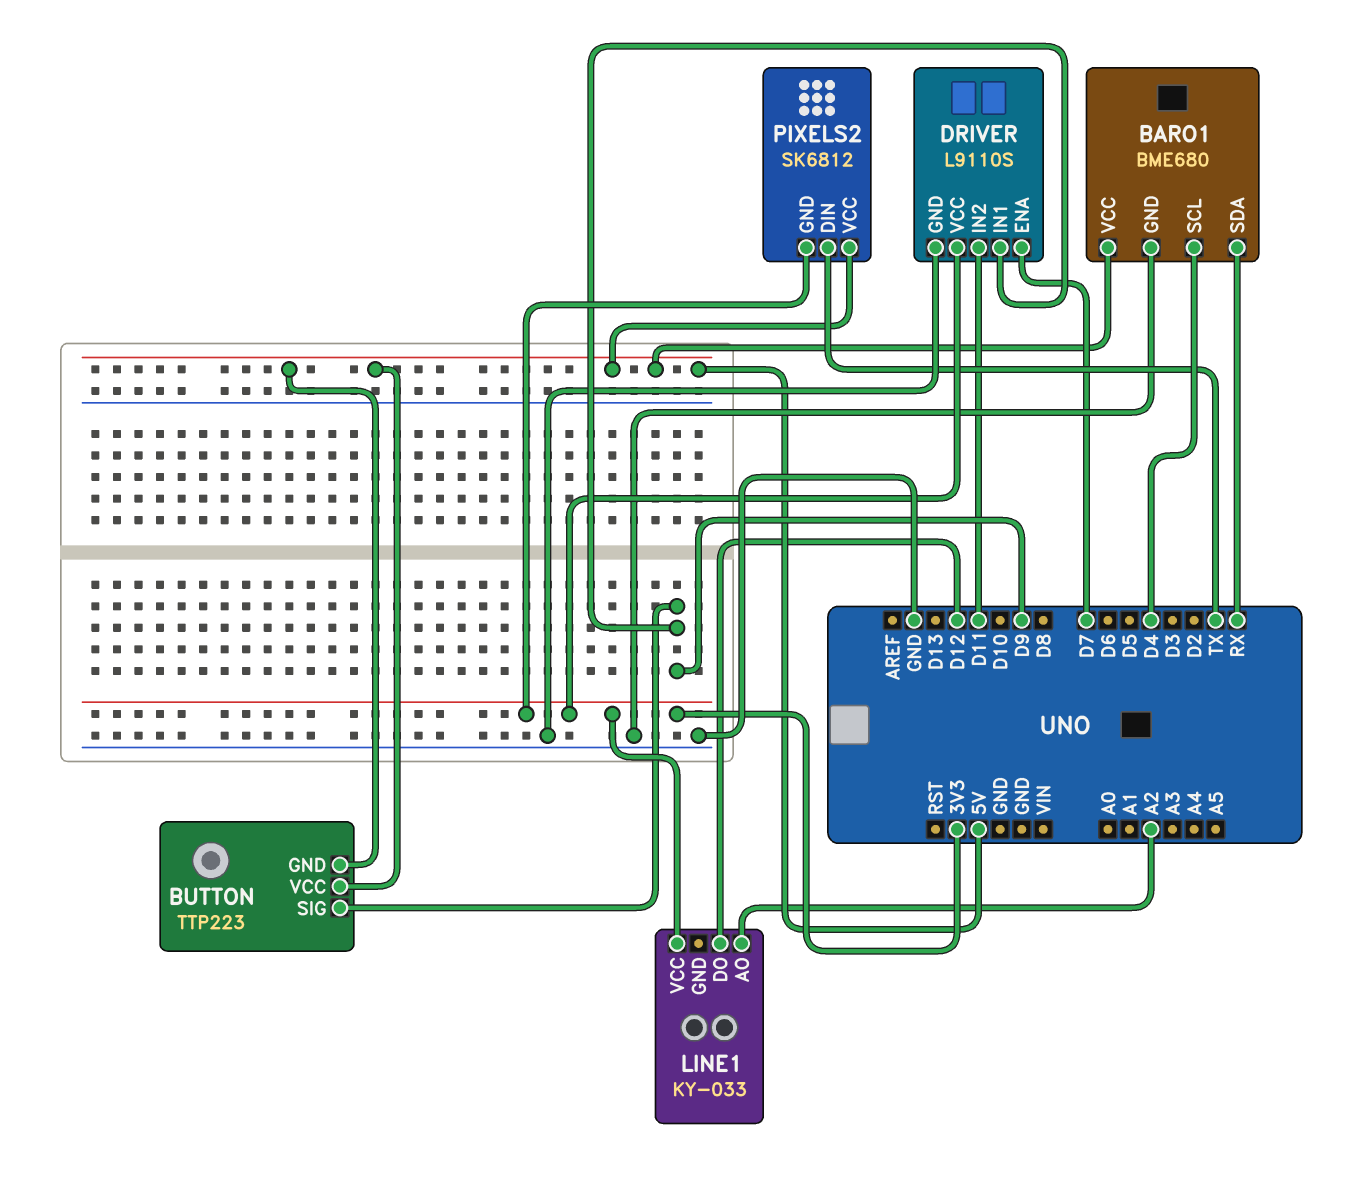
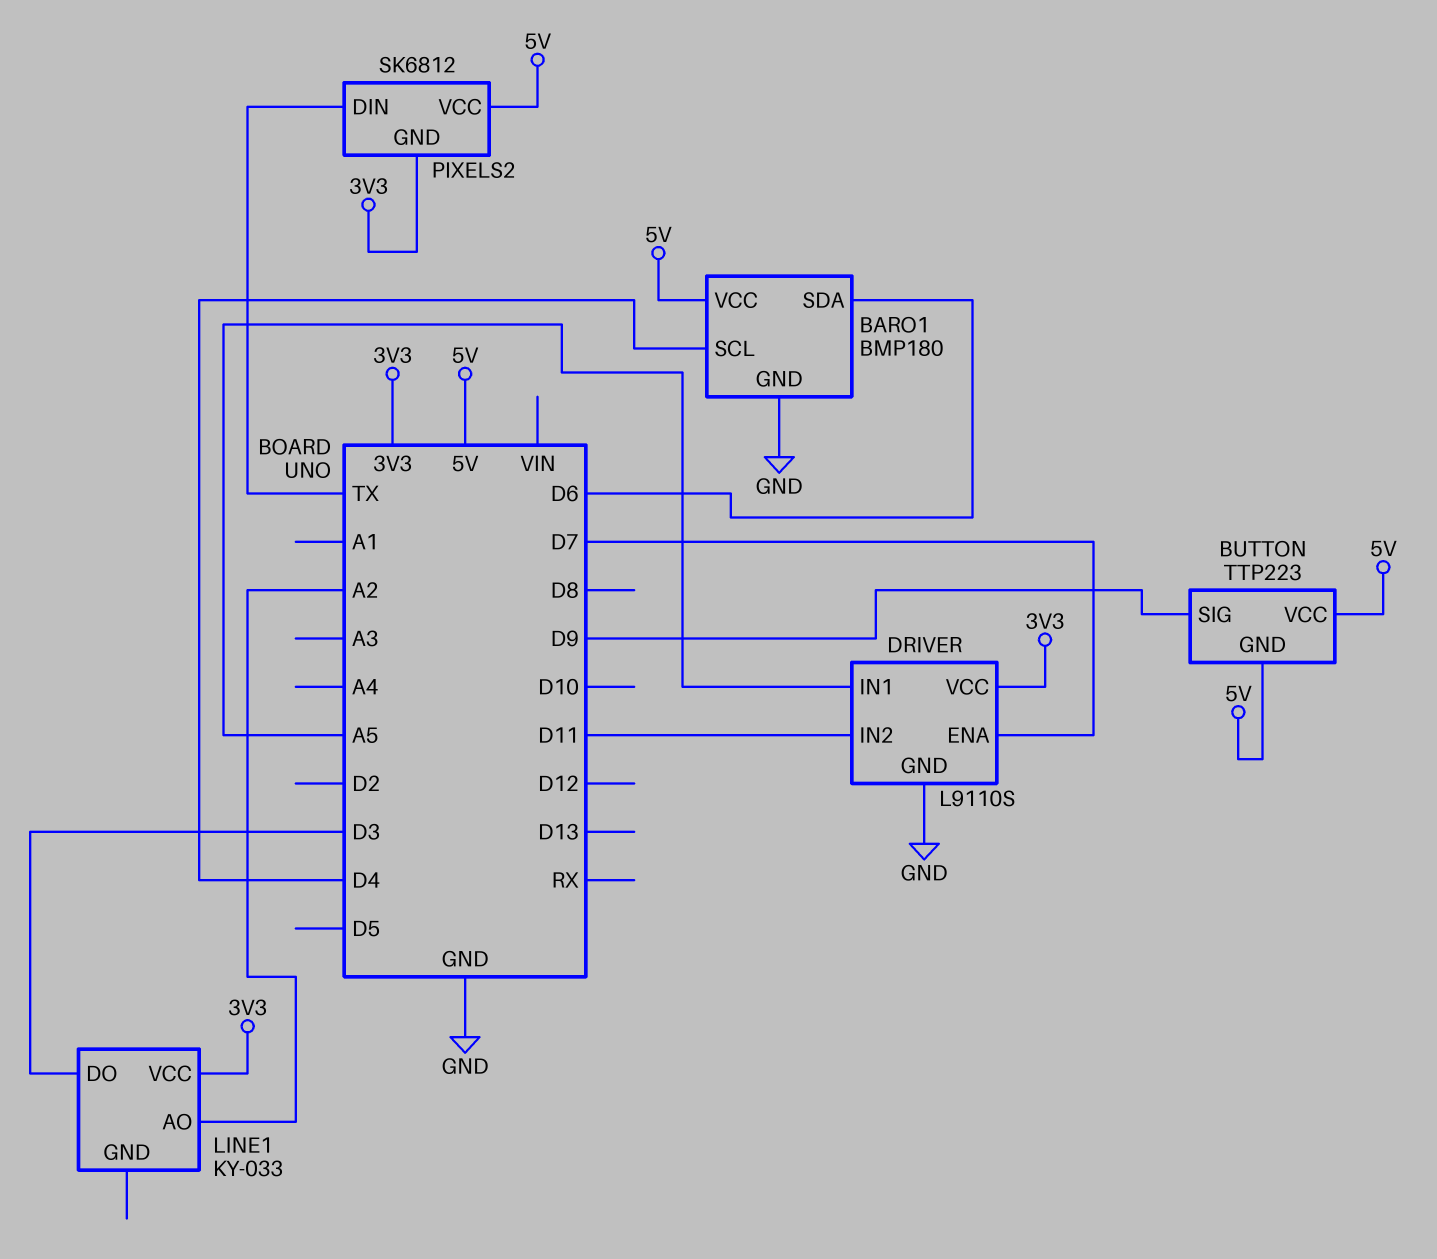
BARO1: BME680 -> BMP180
BARO1 pin SDA: RX -> D6
DRIVER pin IN1: D9 -> A5
LINE1 pin DO: D12 -> D3

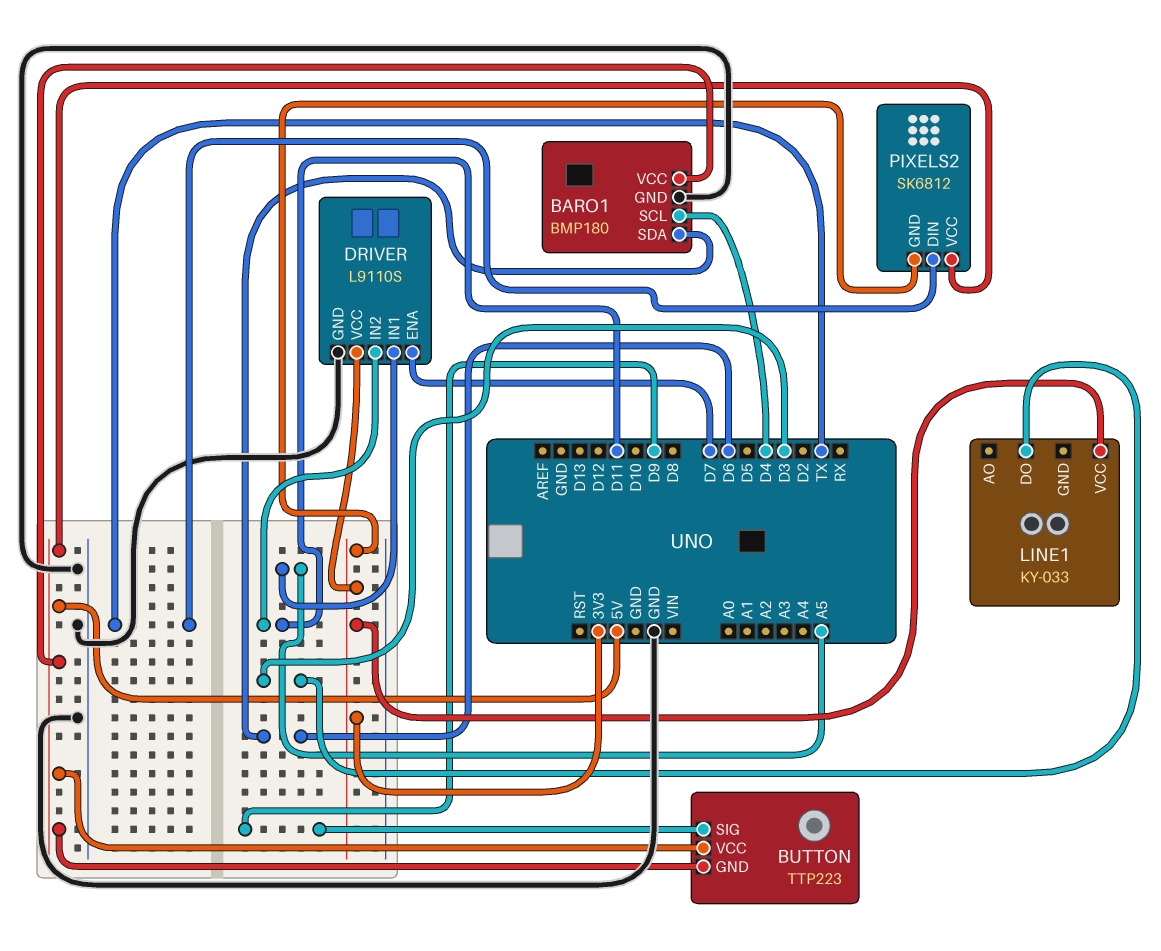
LINE1 pin AO: A2 -> none

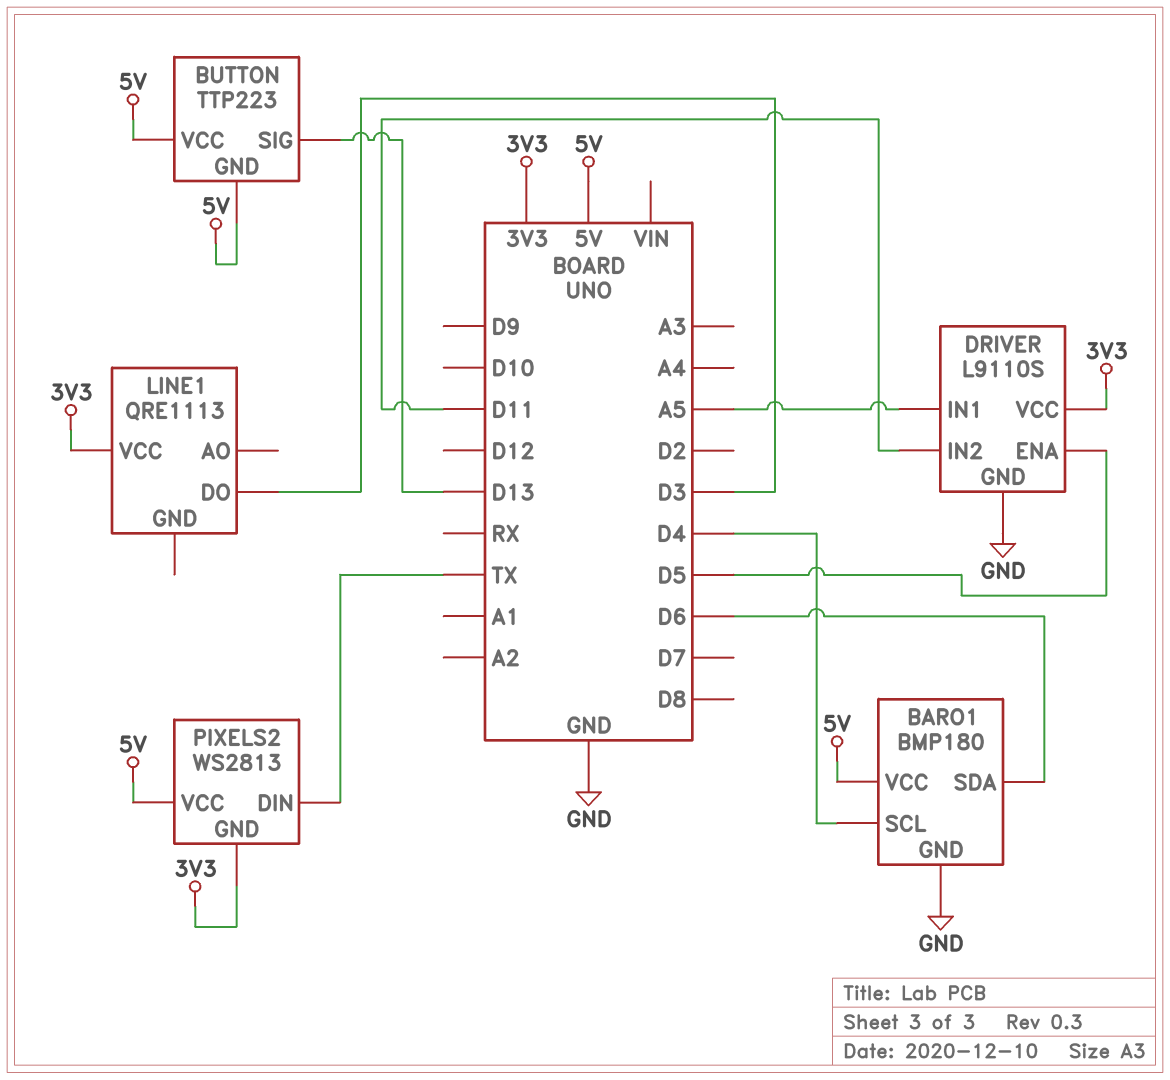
BUTTON pin SIG: D9 -> D13
DRIVER pin ENA: D7 -> D5
LINE1: KY-033 -> QRE1113
PIXELS2: SK6812 -> WS2813

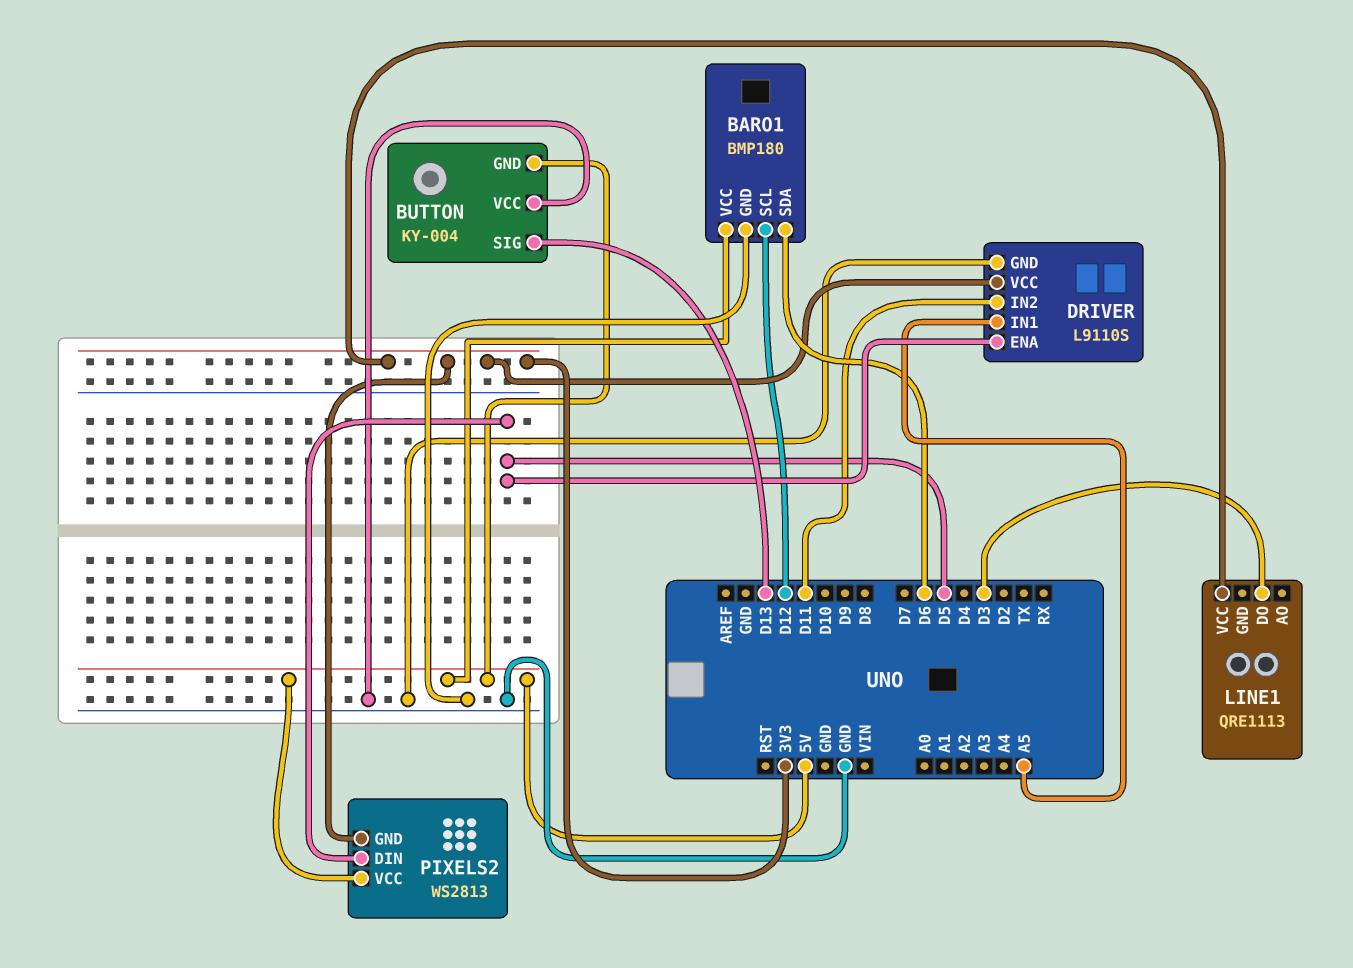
BARO1 pin SCL: D4 -> D12
BUTTON: TTP223 -> KY-004
BUTTON pin VCC: 5V -> GND
PIXELS2 pin DIN: TX -> D5

